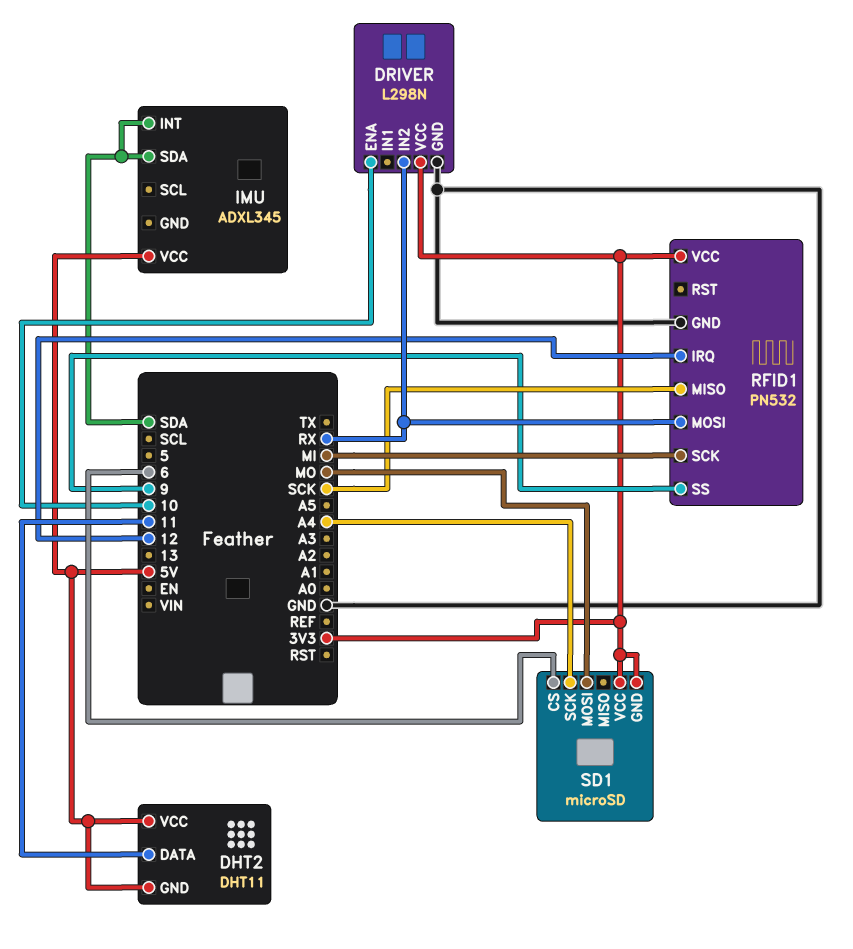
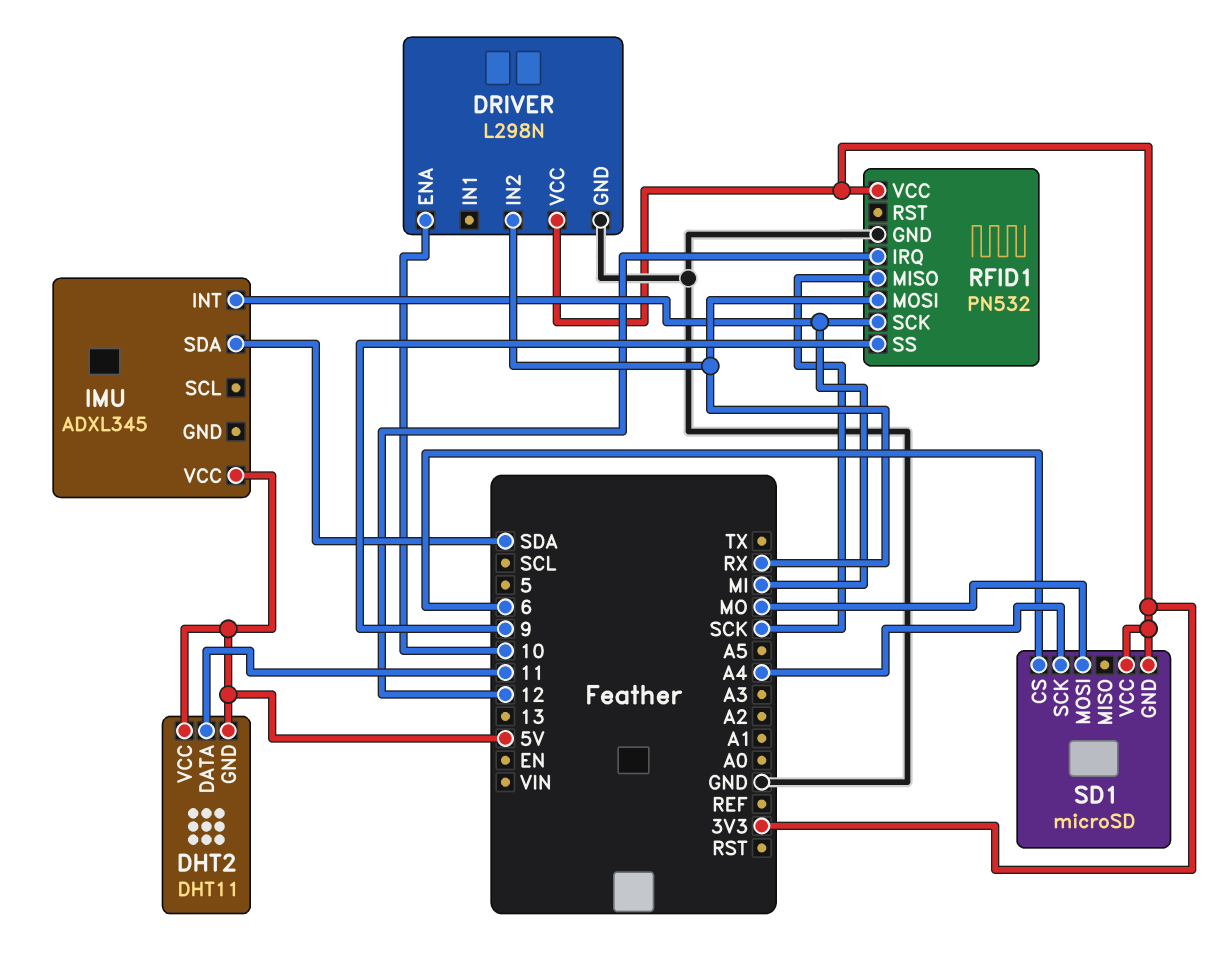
IMU pin INT: SDA -> MI

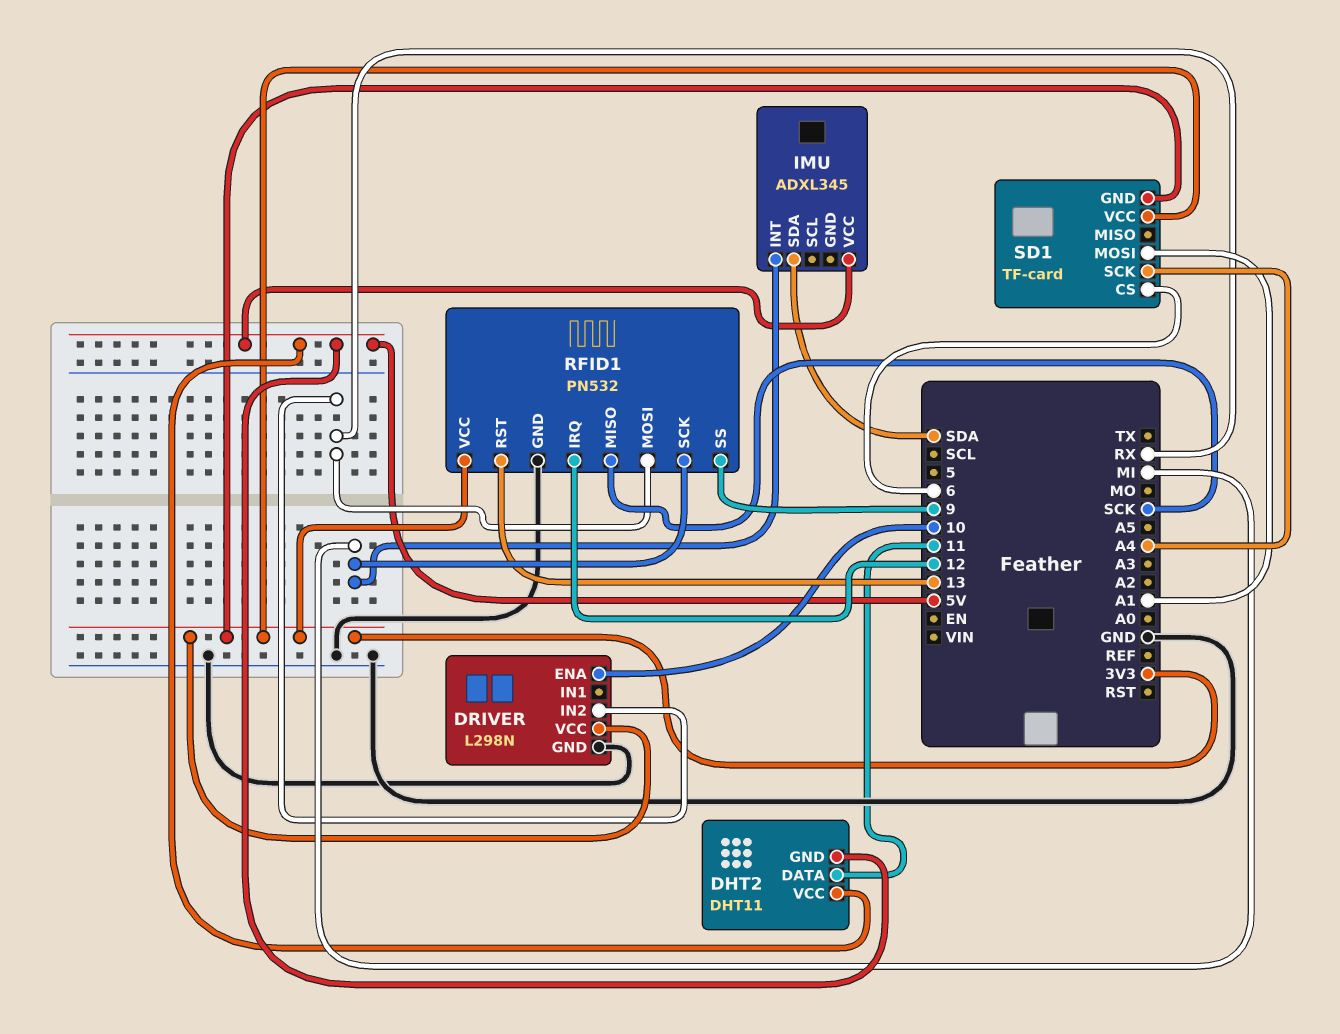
RFID1 pin RST: none -> 13
SD1: microSD -> TF-card
SD1 pin MOSI: MO -> A1

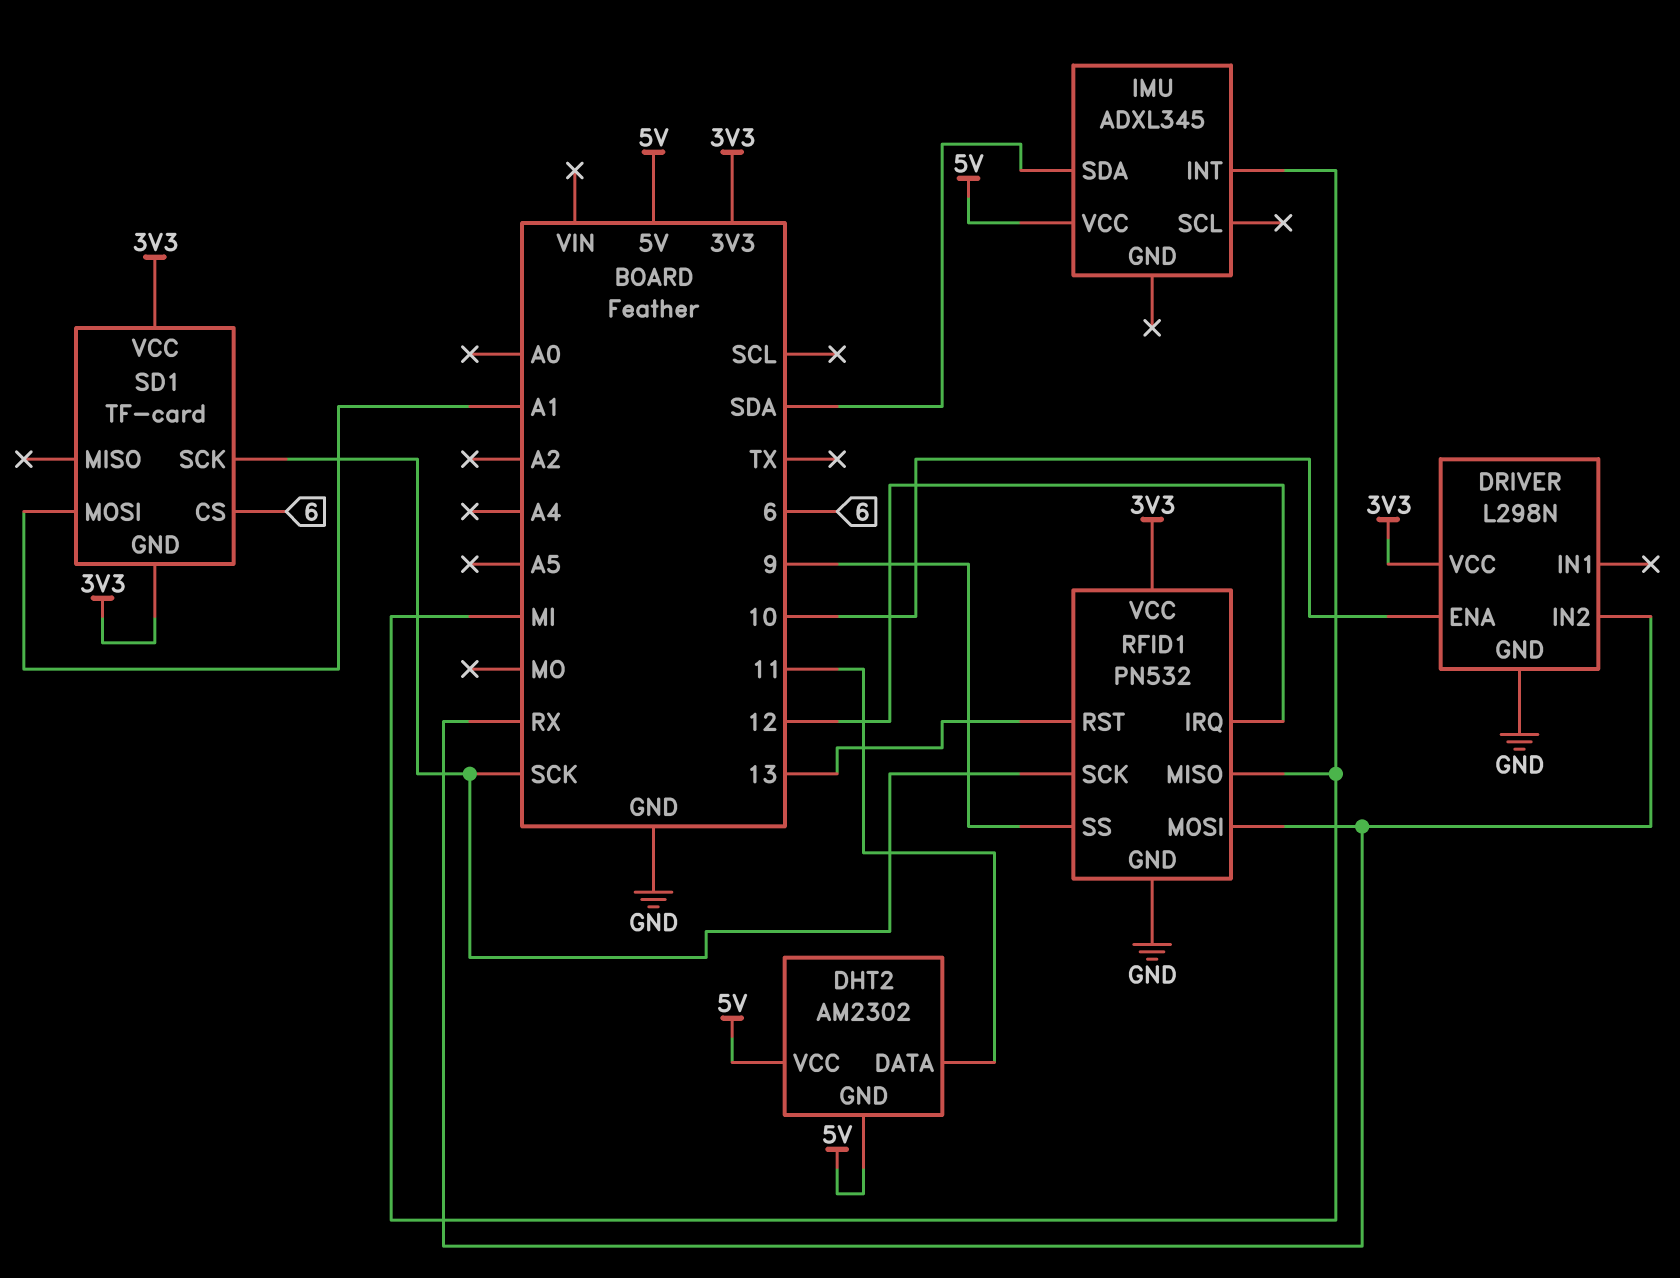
DHT2: DHT11 -> AM2302
RFID1 pin MISO: SCK -> MI
RFID1 pin SCK: MI -> SCK
SD1 pin SCK: A4 -> SCK

